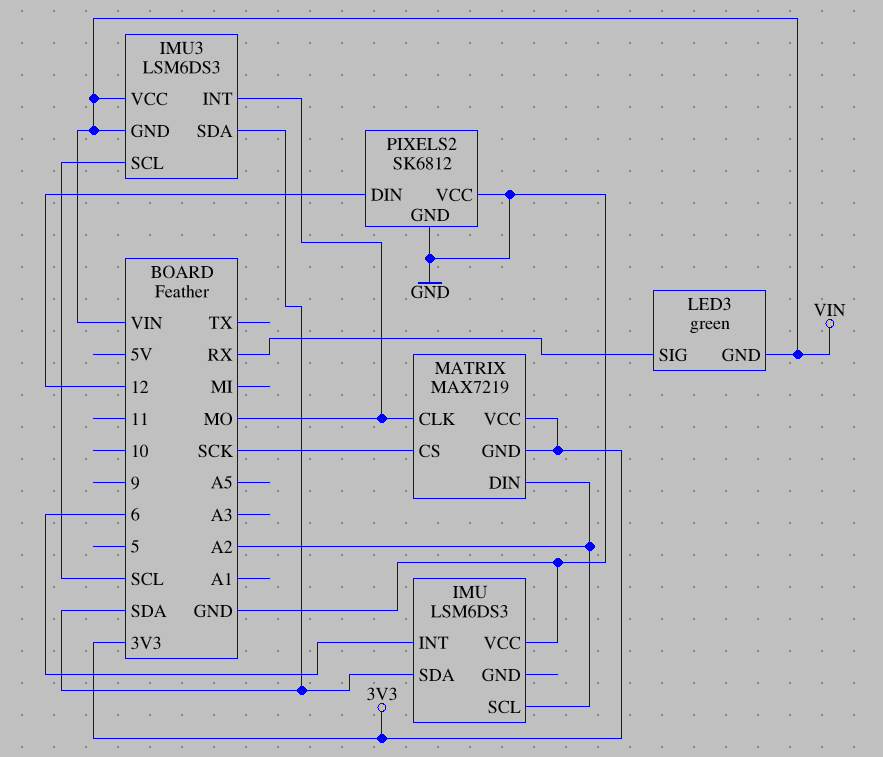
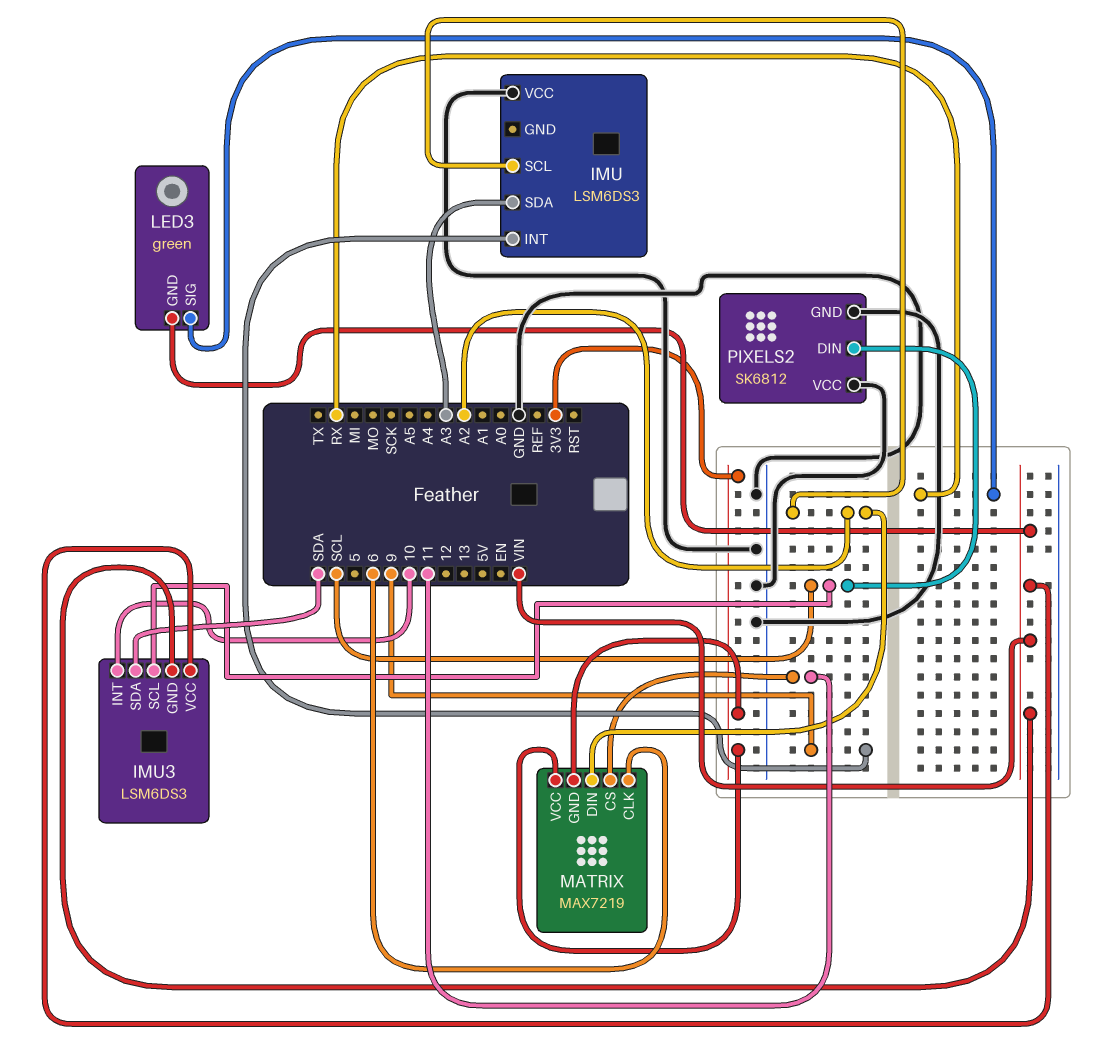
IMU pin INT: 6 -> 9
IMU pin SDA: SDA -> A3
IMU3 pin INT: MO -> 10
MATRIX pin CLK: MO -> 6
MATRIX pin CS: SCK -> 11
PIXELS2 pin DIN: 12 -> SCL

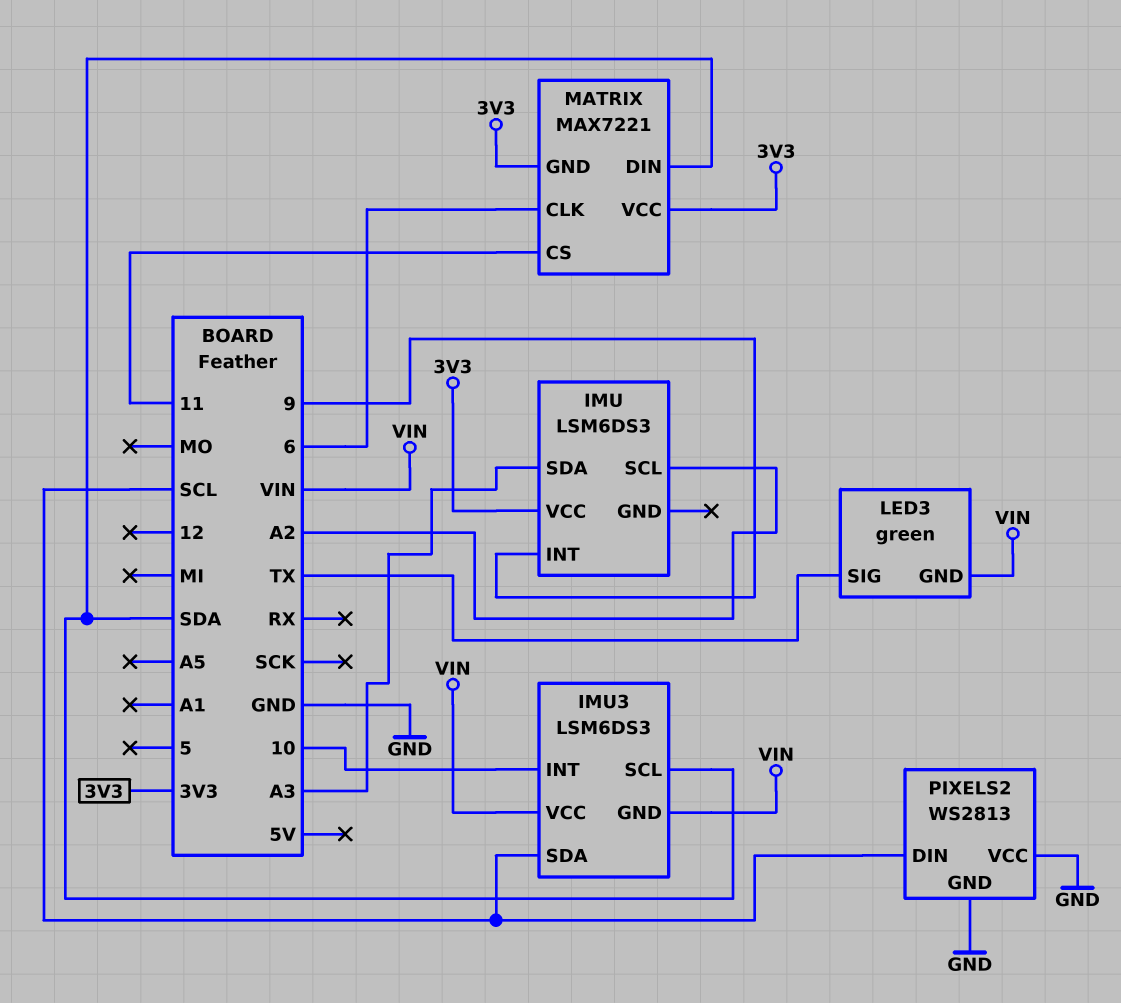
IMU pin VCC: GND -> 3V3
IMU3 pin SCL: SCL -> SDA
IMU3 pin SDA: SDA -> SCL
LED3 pin SIG: RX -> TX
MATRIX: MAX7219 -> MAX7221
MATRIX pin DIN: A2 -> SDA
PIXELS2: SK6812 -> WS2813

